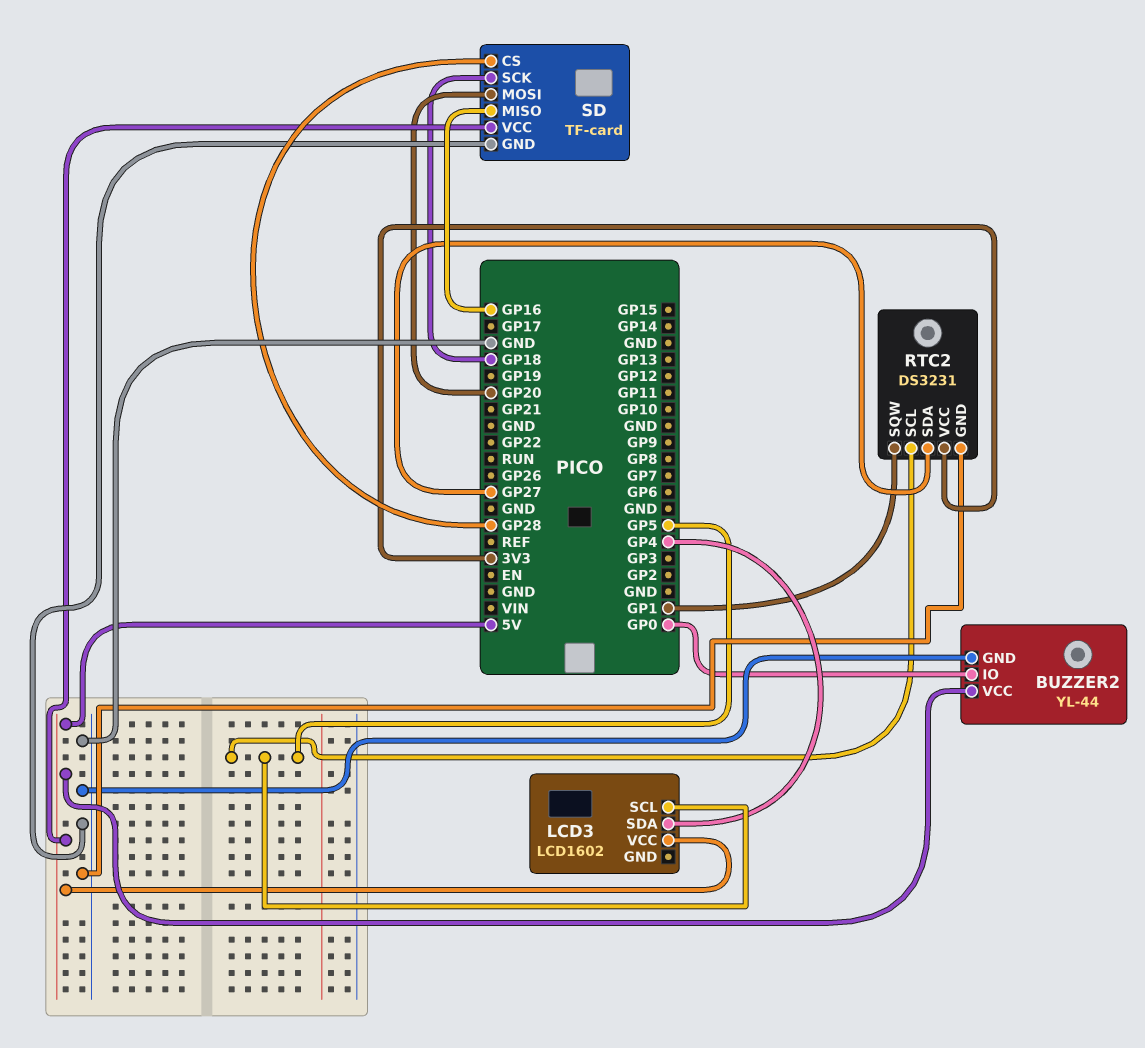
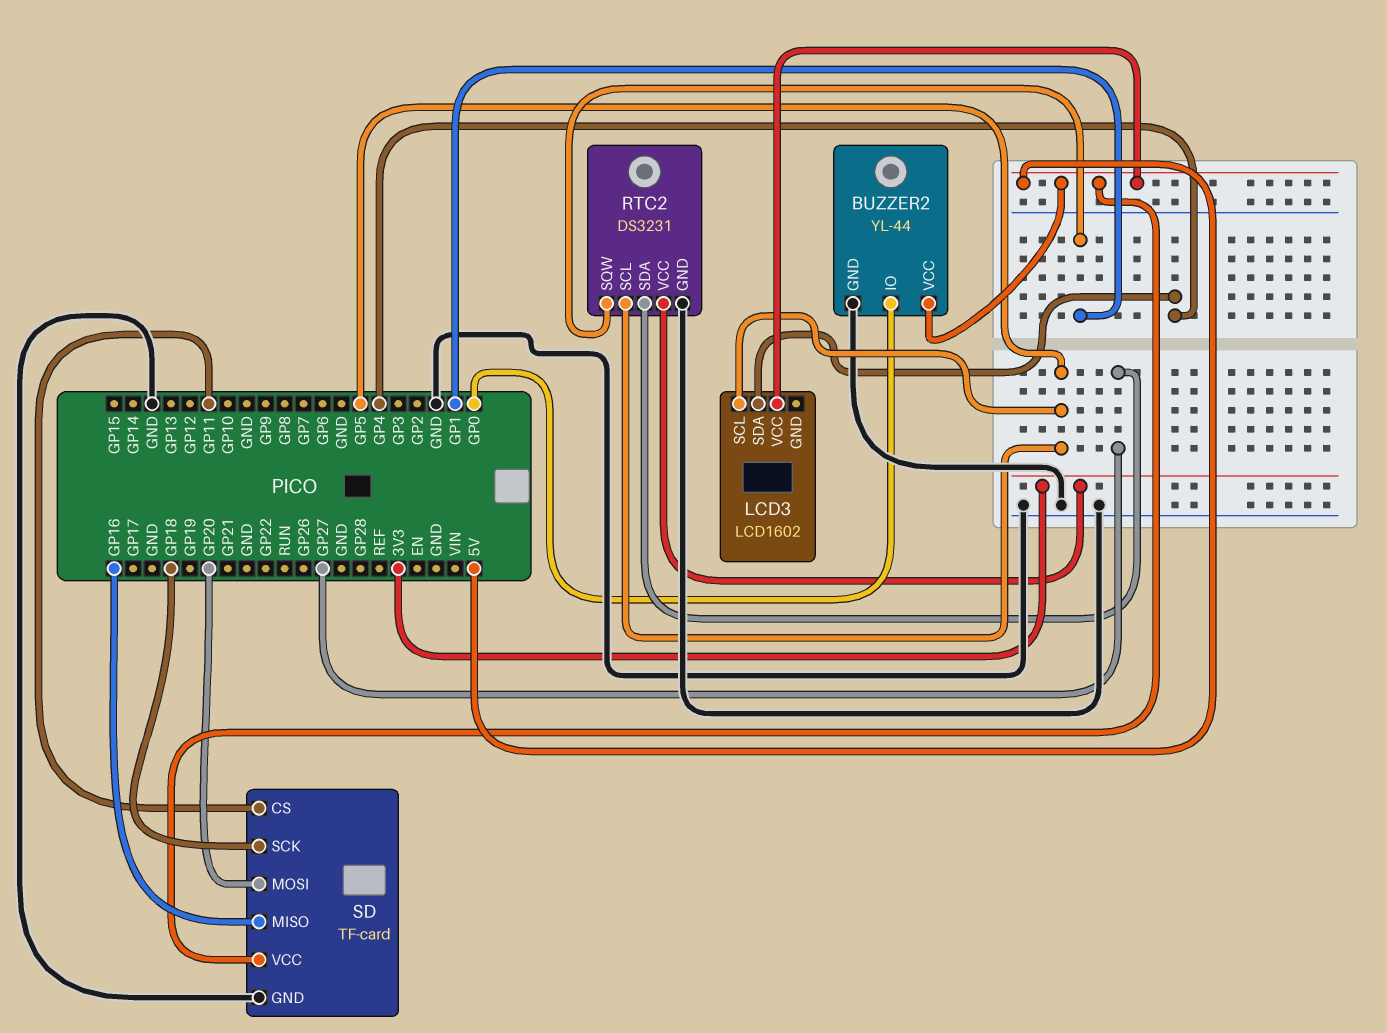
SD pin CS: GP28 -> GP11

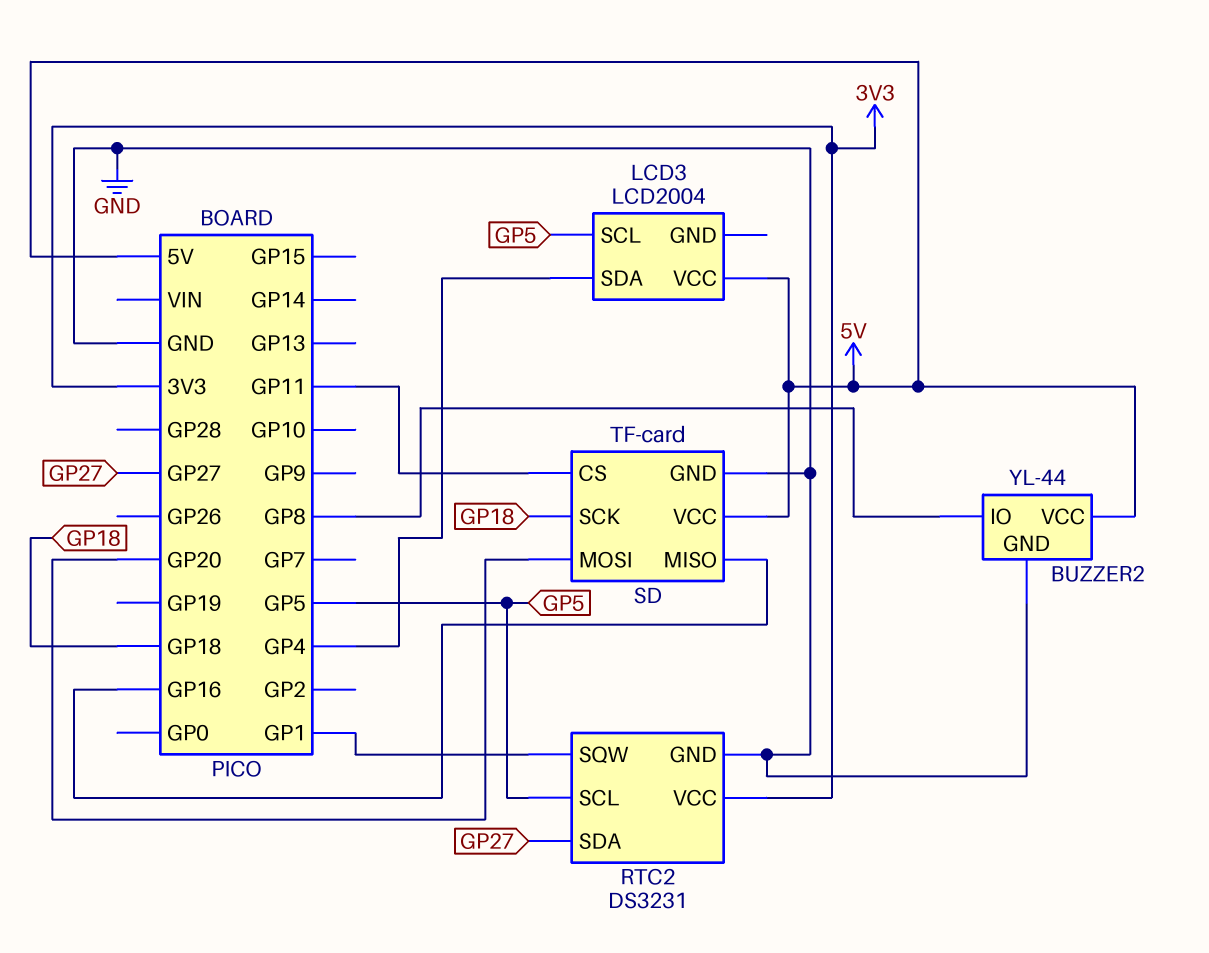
BUZZER2 pin IO: GP0 -> GP8
LCD3: LCD1602 -> LCD2004

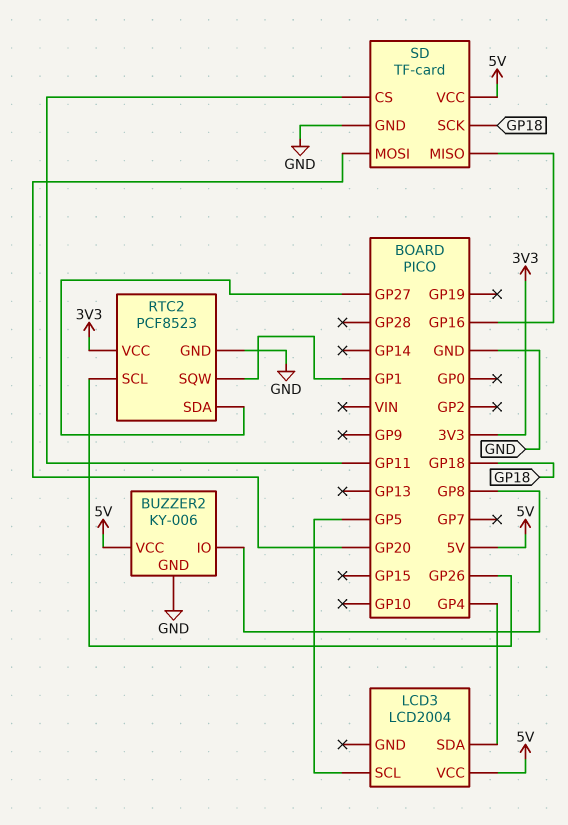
BUZZER2: YL-44 -> KY-006
RTC2: DS3231 -> PCF8523
RTC2 pin SCL: GP5 -> GP26

